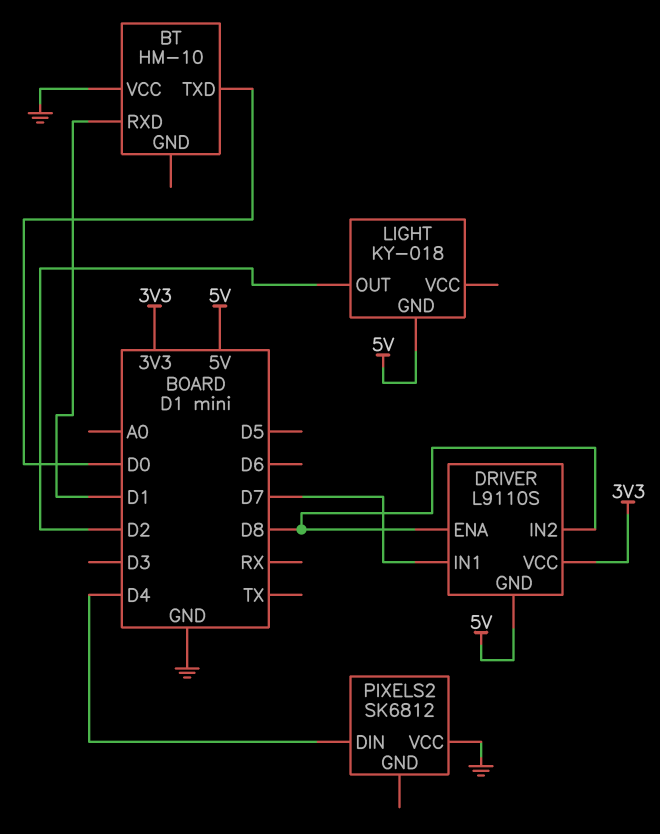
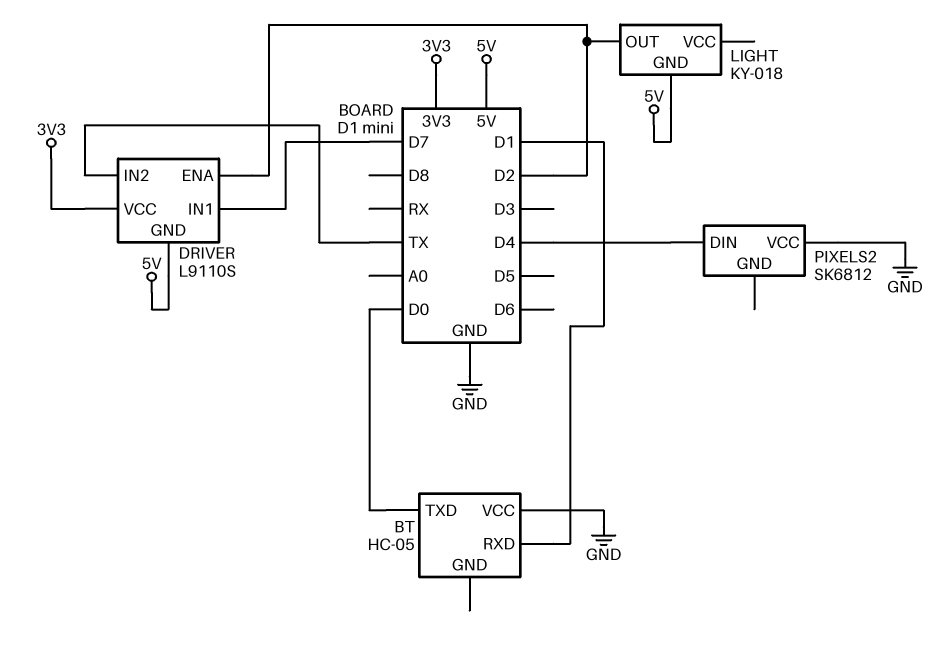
BT: HM-10 -> HC-05
DRIVER pin ENA: D8 -> D2
DRIVER pin IN2: D8 -> TX

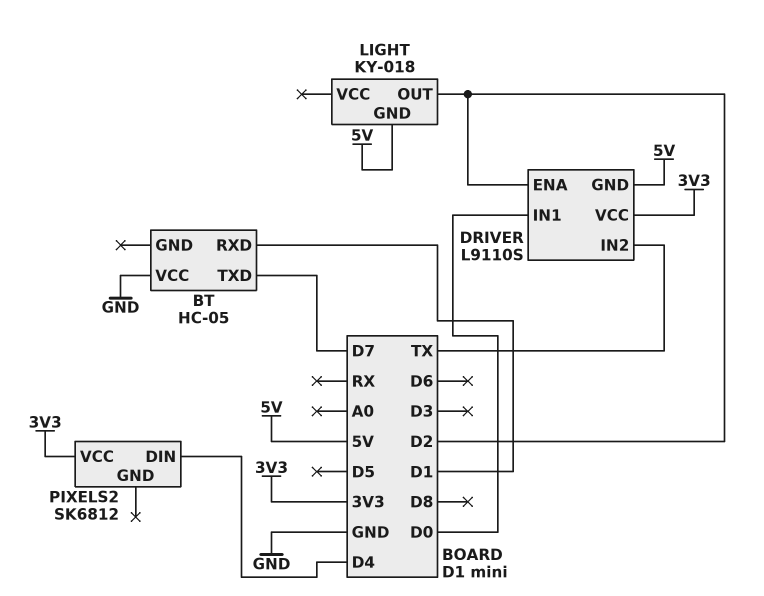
BT pin TXD: D0 -> D7
DRIVER pin IN1: D7 -> D0
PIXELS2 pin VCC: GND -> 3V3

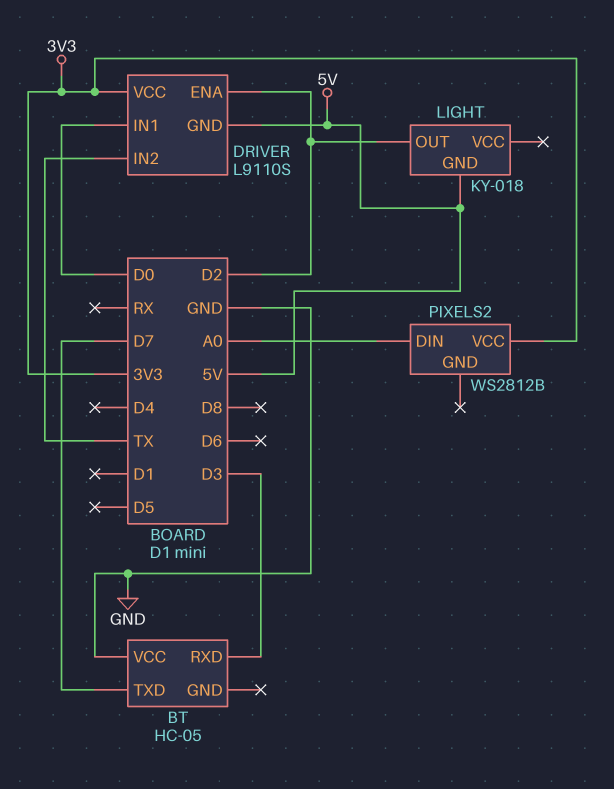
BT pin RXD: D1 -> D3
PIXELS2: SK6812 -> WS2812B
PIXELS2 pin DIN: D4 -> A0

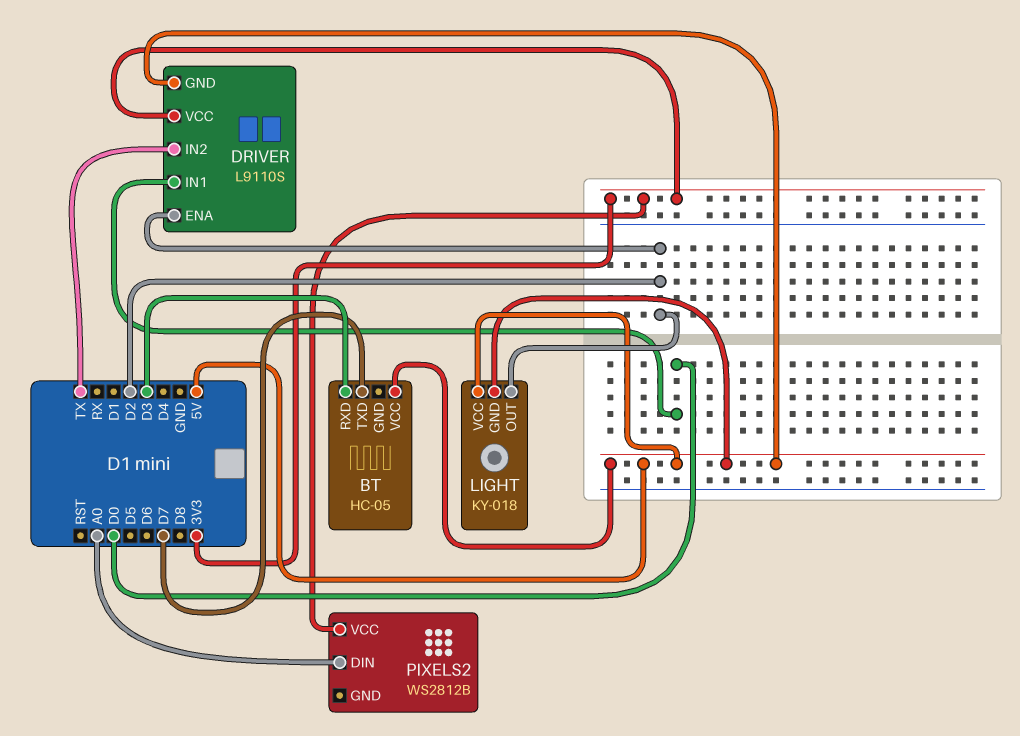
BT pin VCC: GND -> 5V
LIGHT pin VCC: none -> 5V

